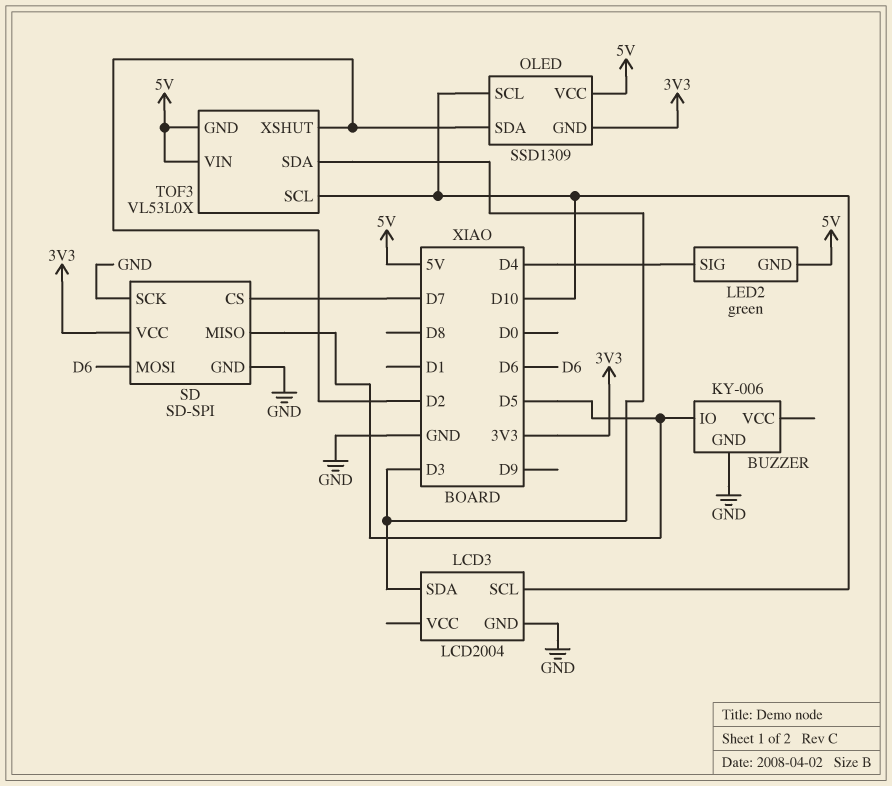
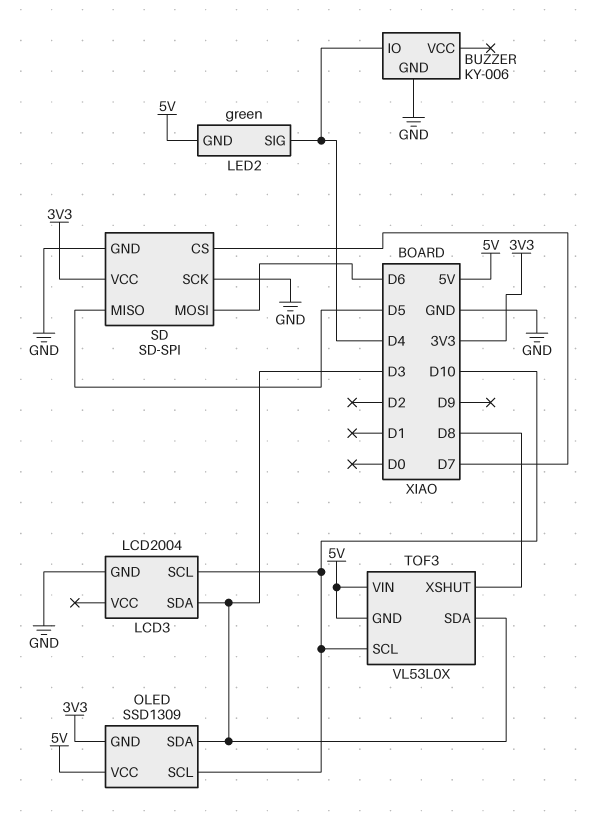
BUZZER pin IO: D5 -> D4
OLED pin SDA: D2 -> D3
TOF3 pin XSHUT: D2 -> D8

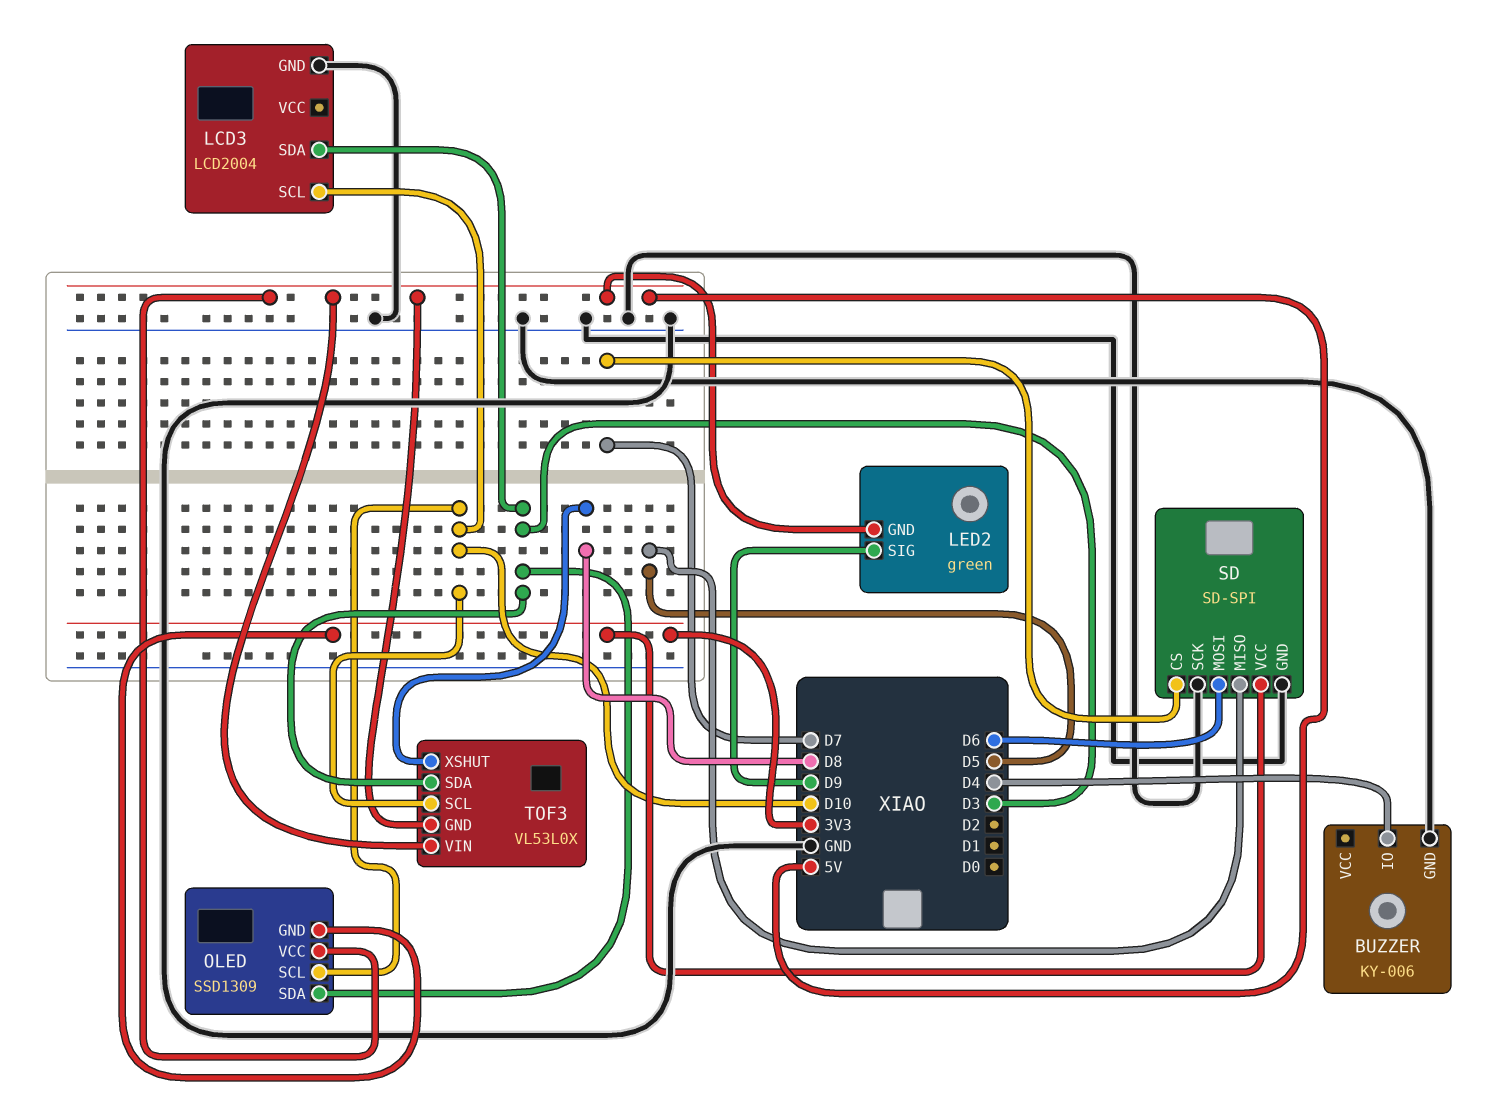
LED2 pin SIG: D4 -> D9

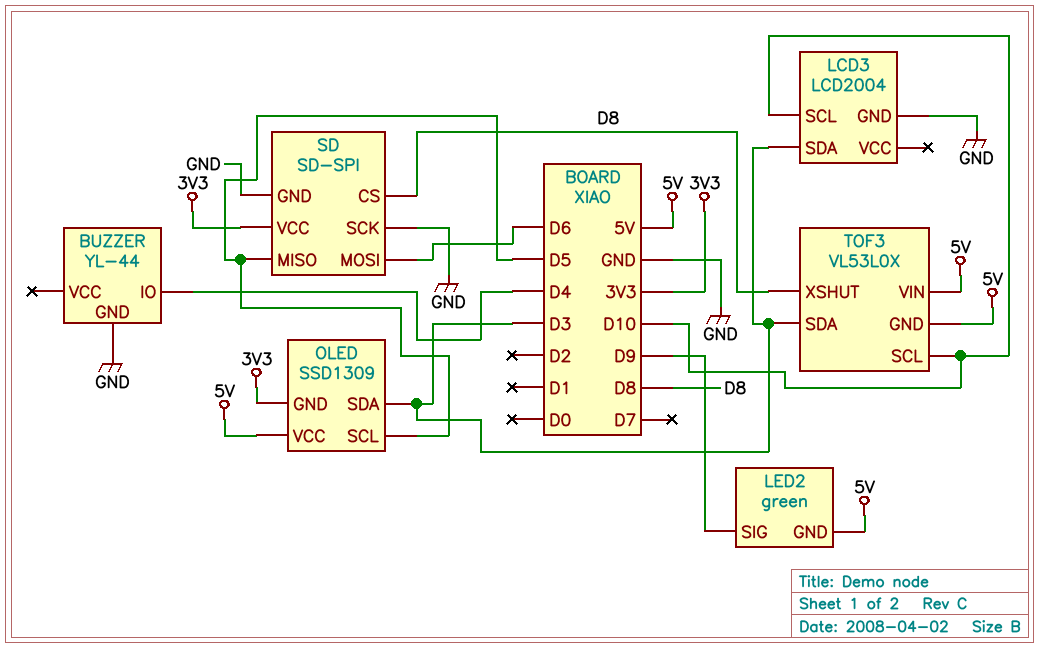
BUZZER: KY-006 -> YL-44
OLED pin SCL: D10 -> D5
SD pin CS: D7 -> D8

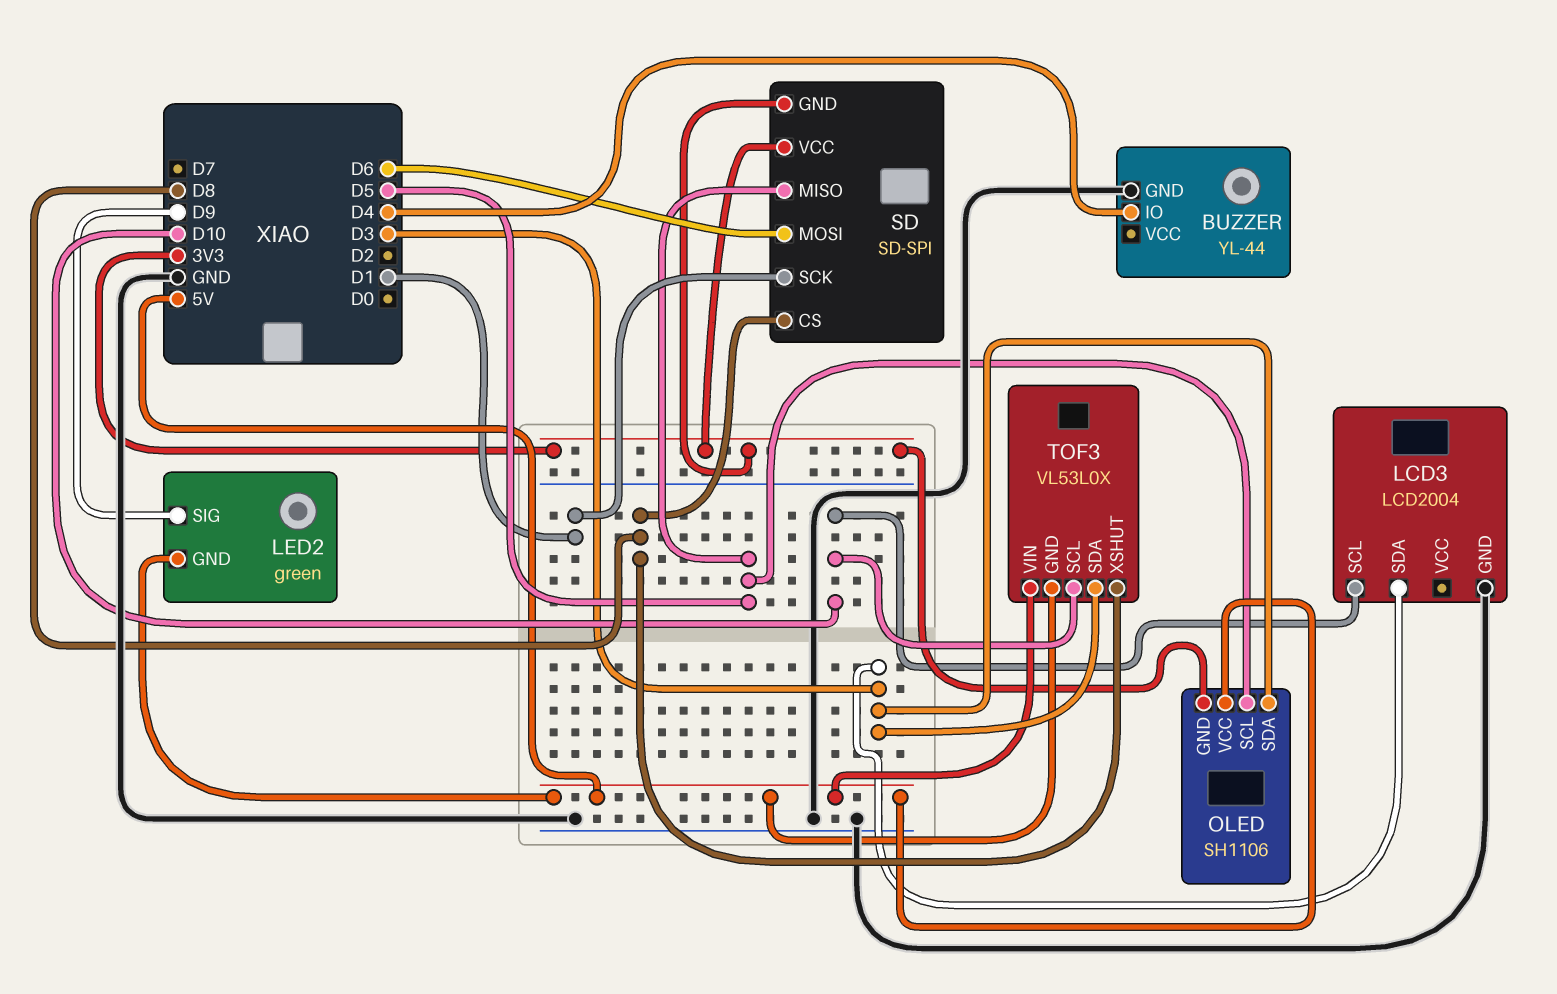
OLED: SSD1309 -> SH1106
SD pin GND: GND -> 3V3
SD pin SCK: GND -> D1

